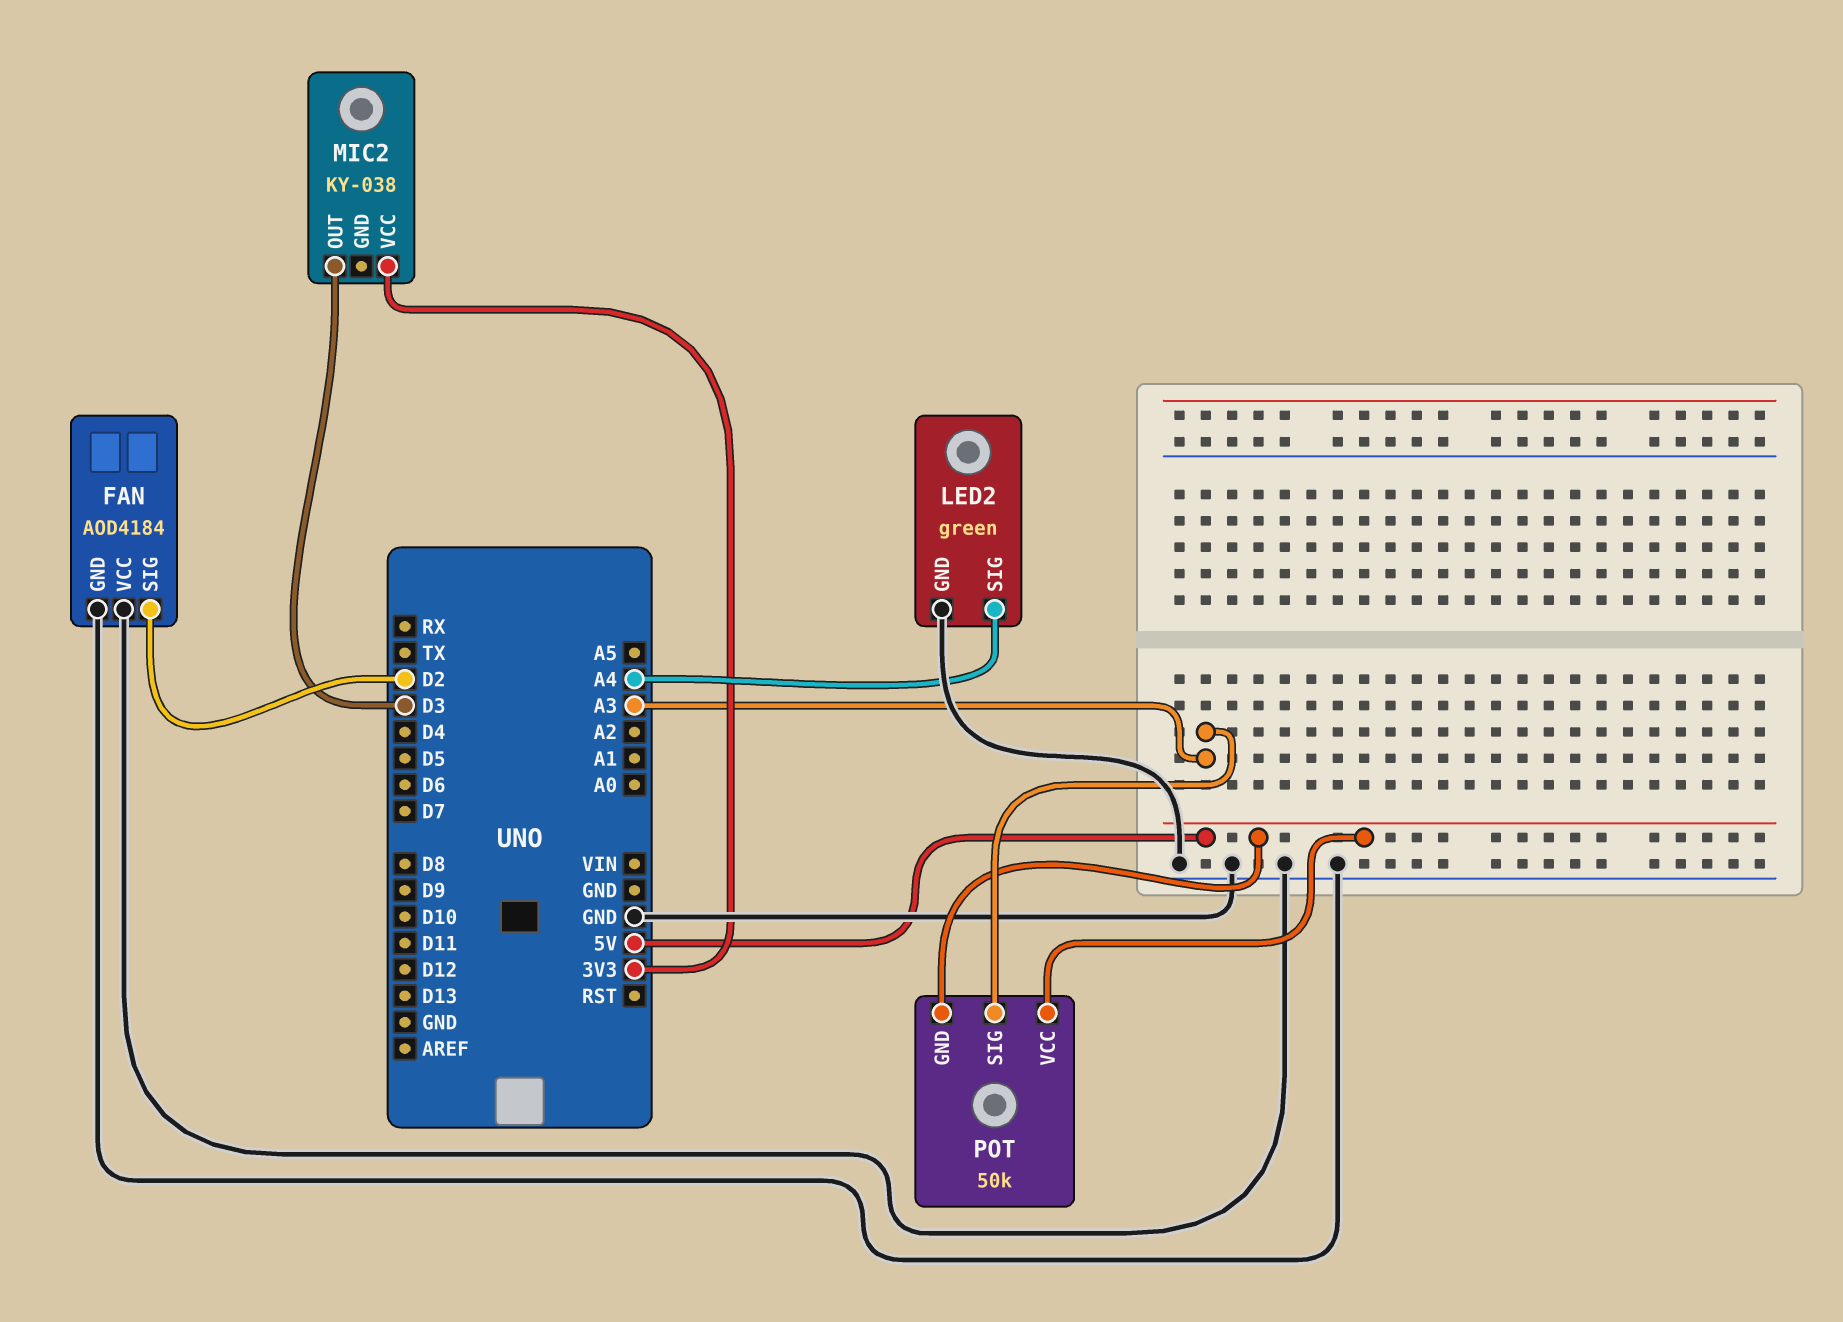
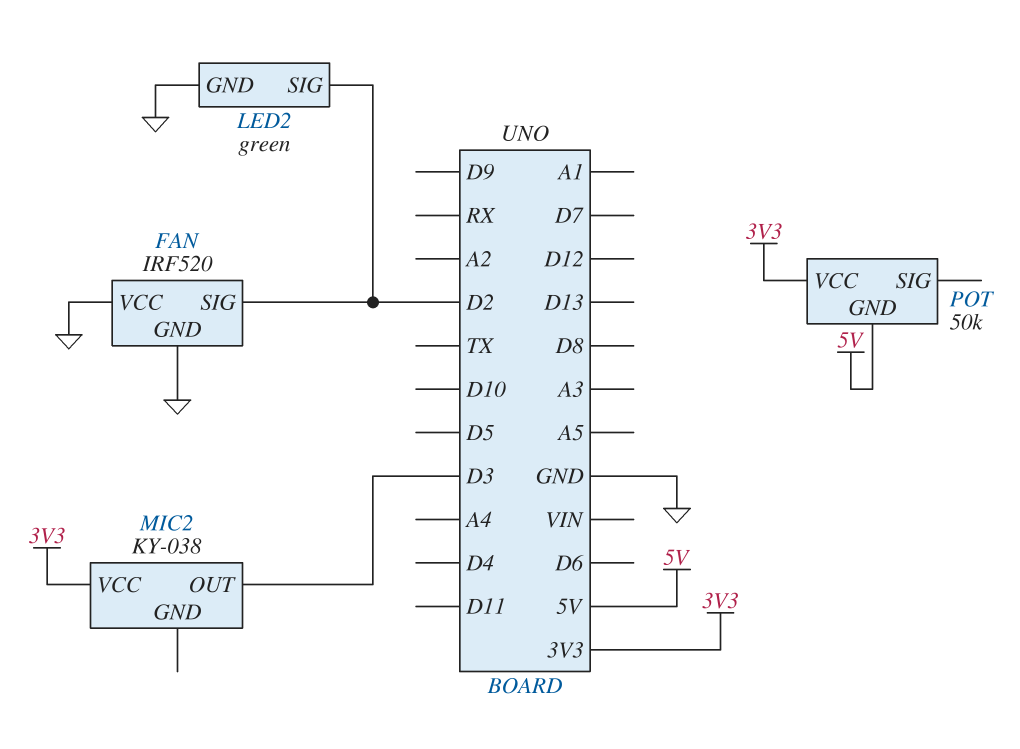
FAN: AOD4184 -> IRF520
LED2 pin SIG: A4 -> D2
POT pin SIG: A3 -> none
POT pin VCC: 5V -> 3V3

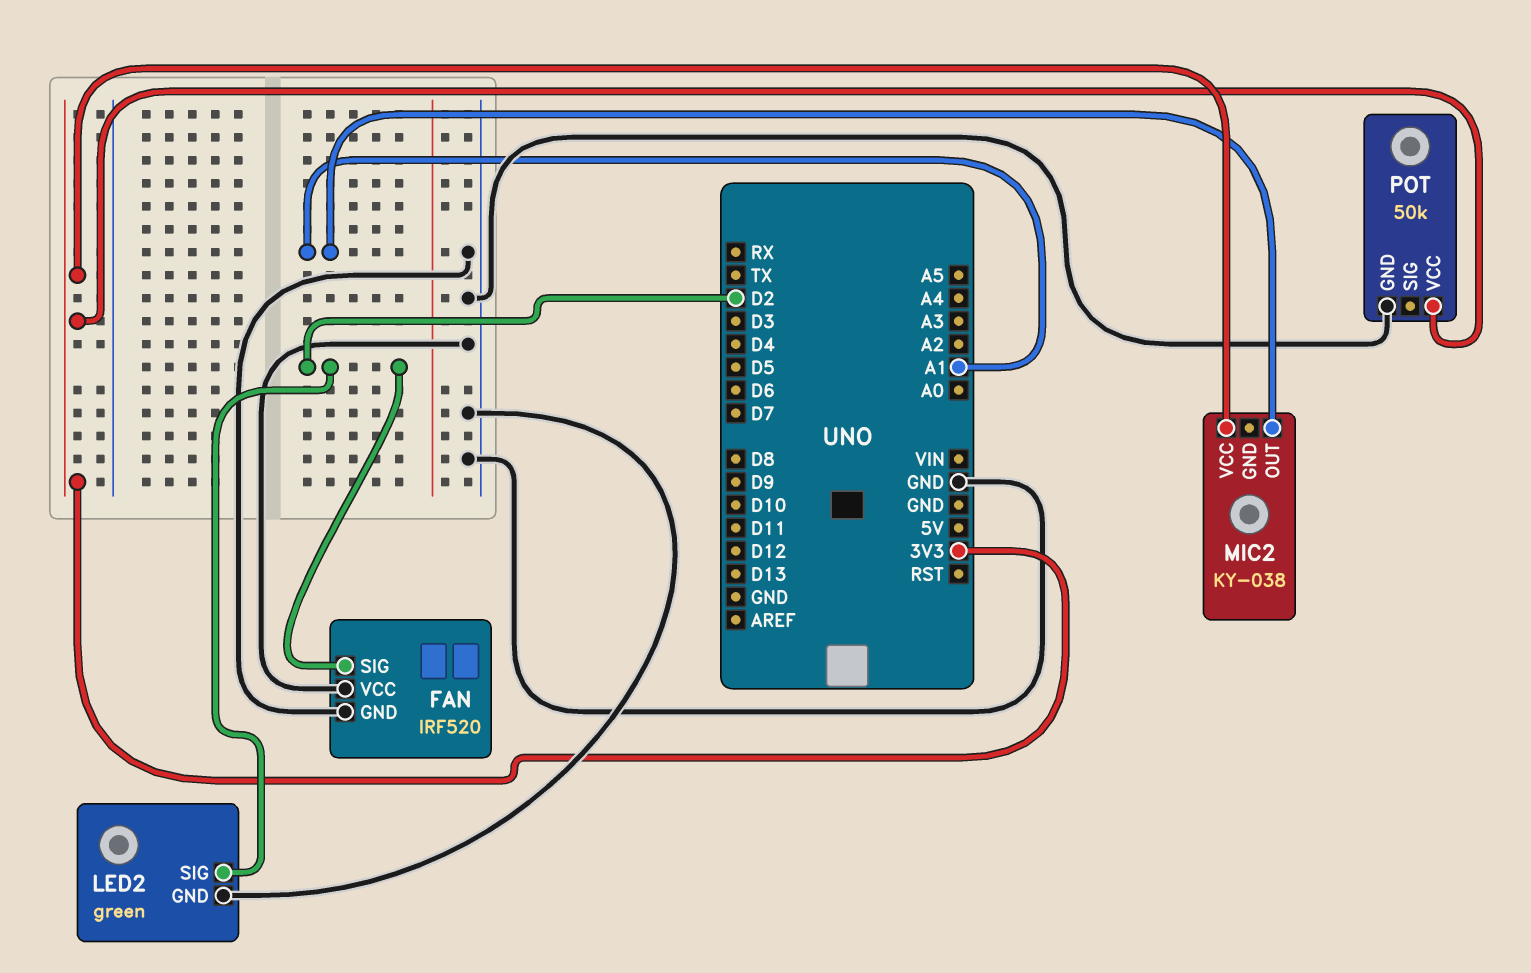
MIC2 pin OUT: D3 -> A1
POT pin GND: 5V -> GND

